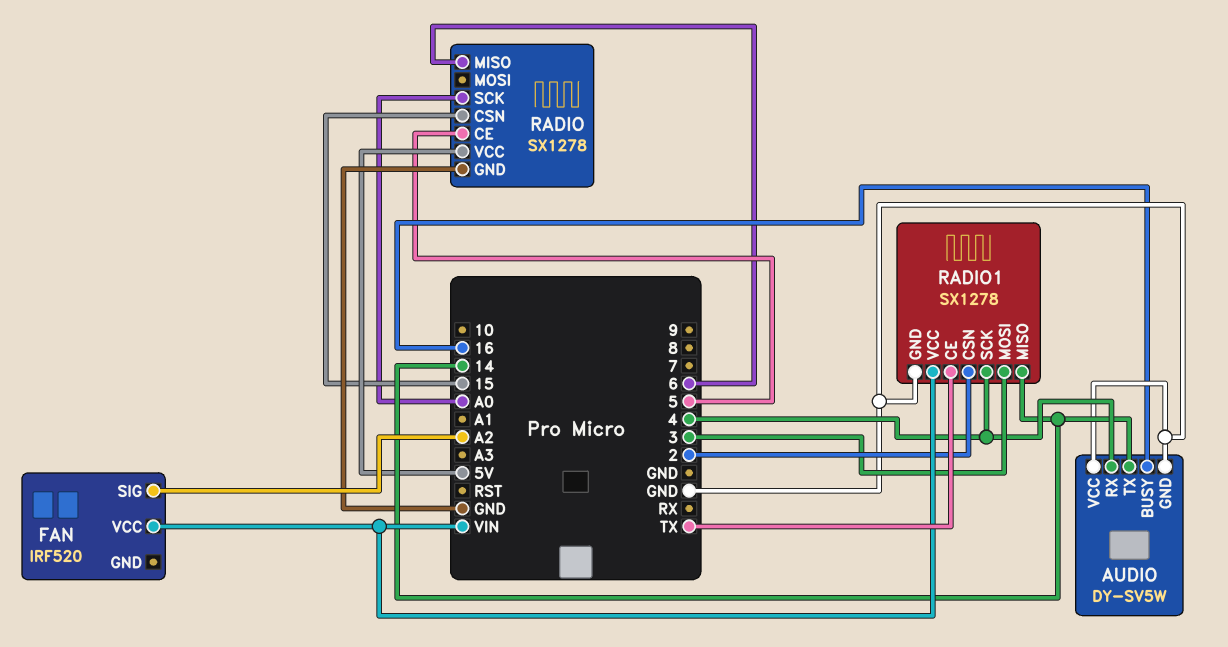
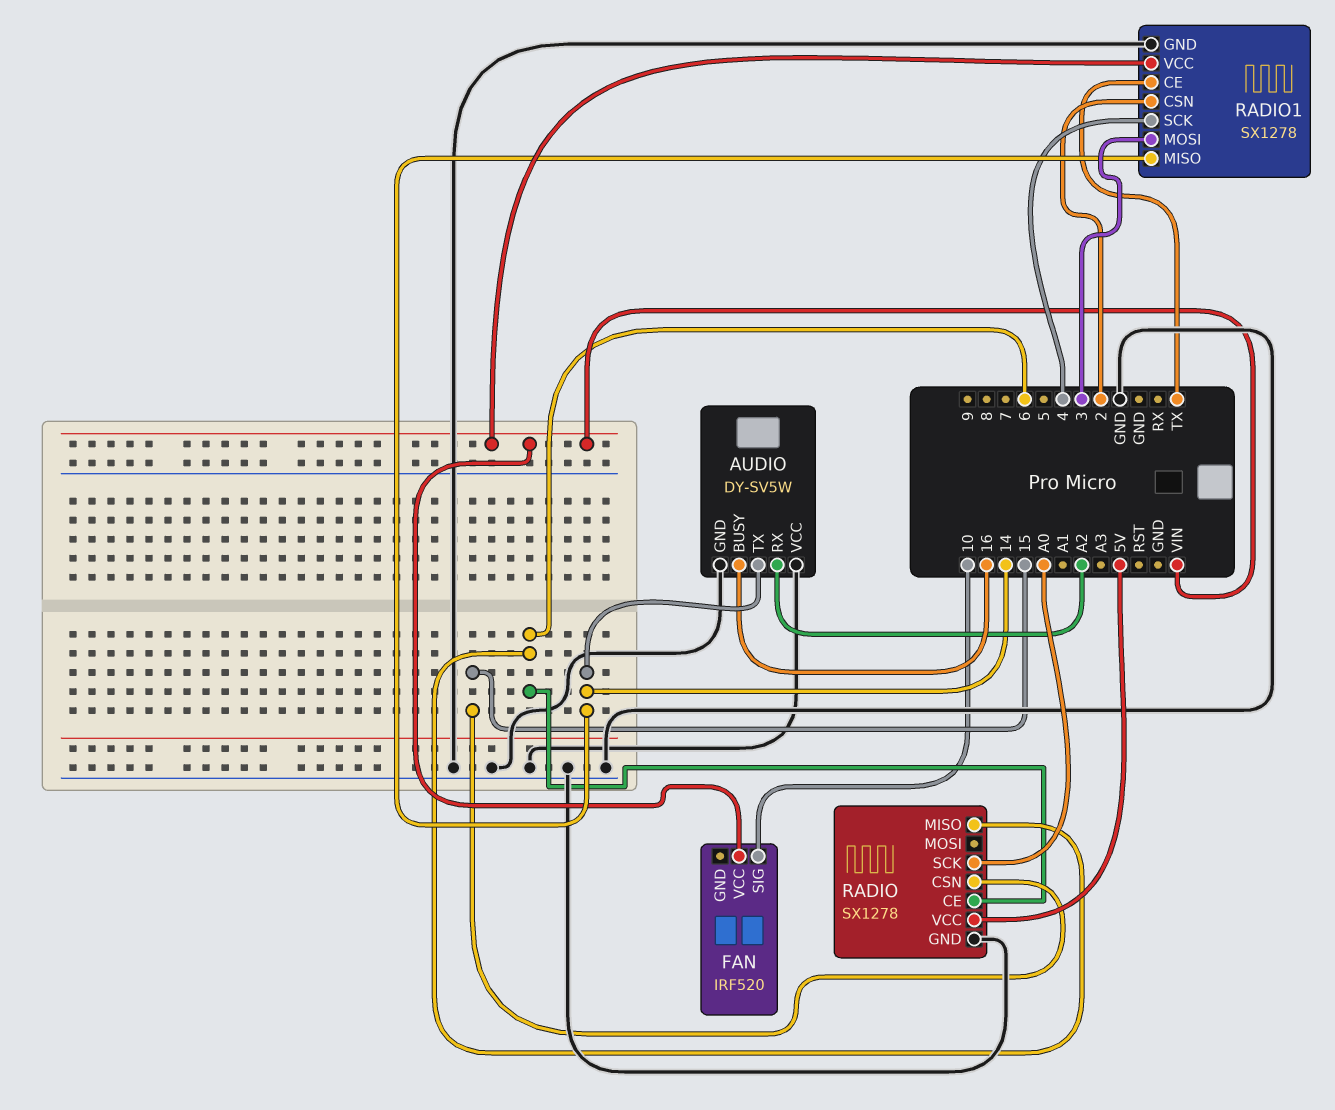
AUDIO pin RX: 4 -> A2
FAN pin SIG: A2 -> 10
RADIO pin CE: 5 -> 6

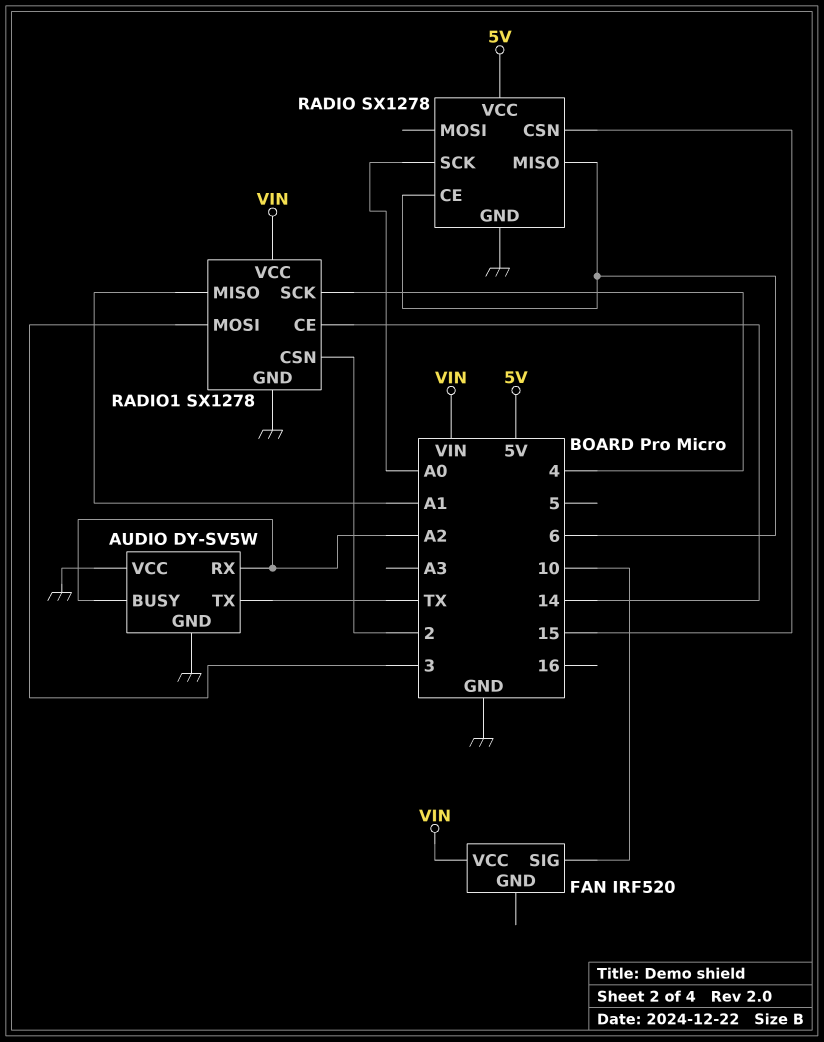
AUDIO pin BUSY: 16 -> A2
AUDIO pin TX: 14 -> TX
RADIO1 pin CE: TX -> 14
RADIO1 pin MISO: 14 -> A1

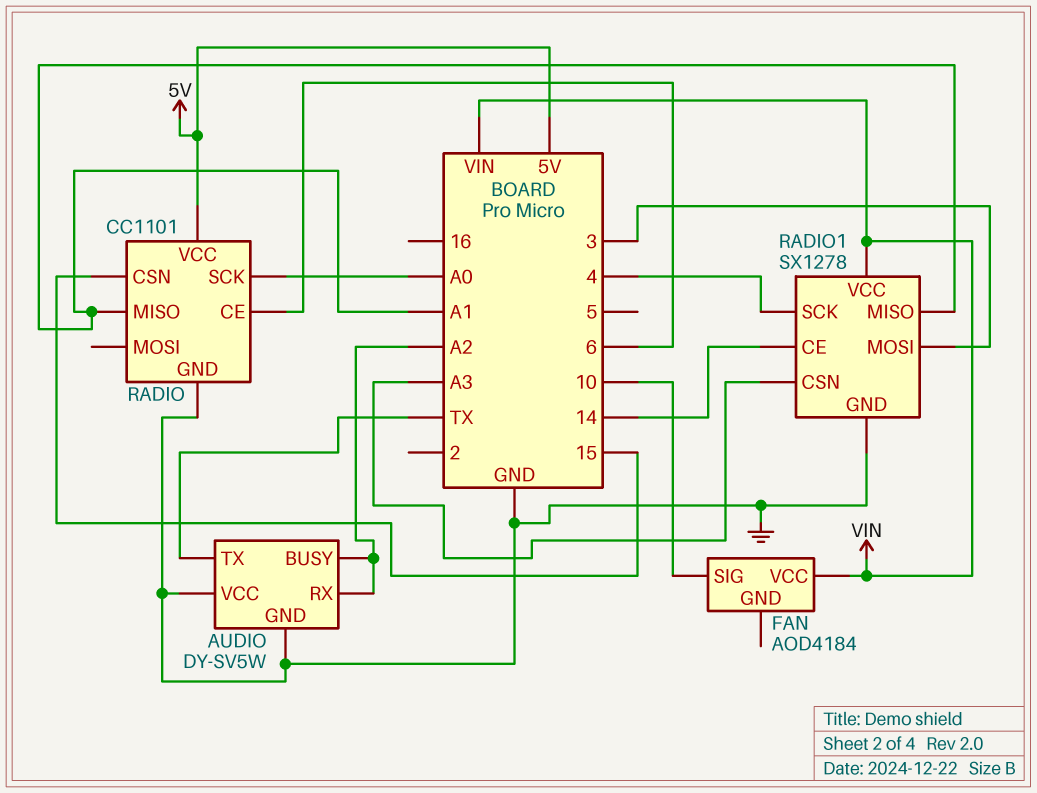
FAN: IRF520 -> AOD4184
RADIO: SX1278 -> CC1101
RADIO pin MISO: 6 -> A1
RADIO1 pin CSN: 2 -> A3

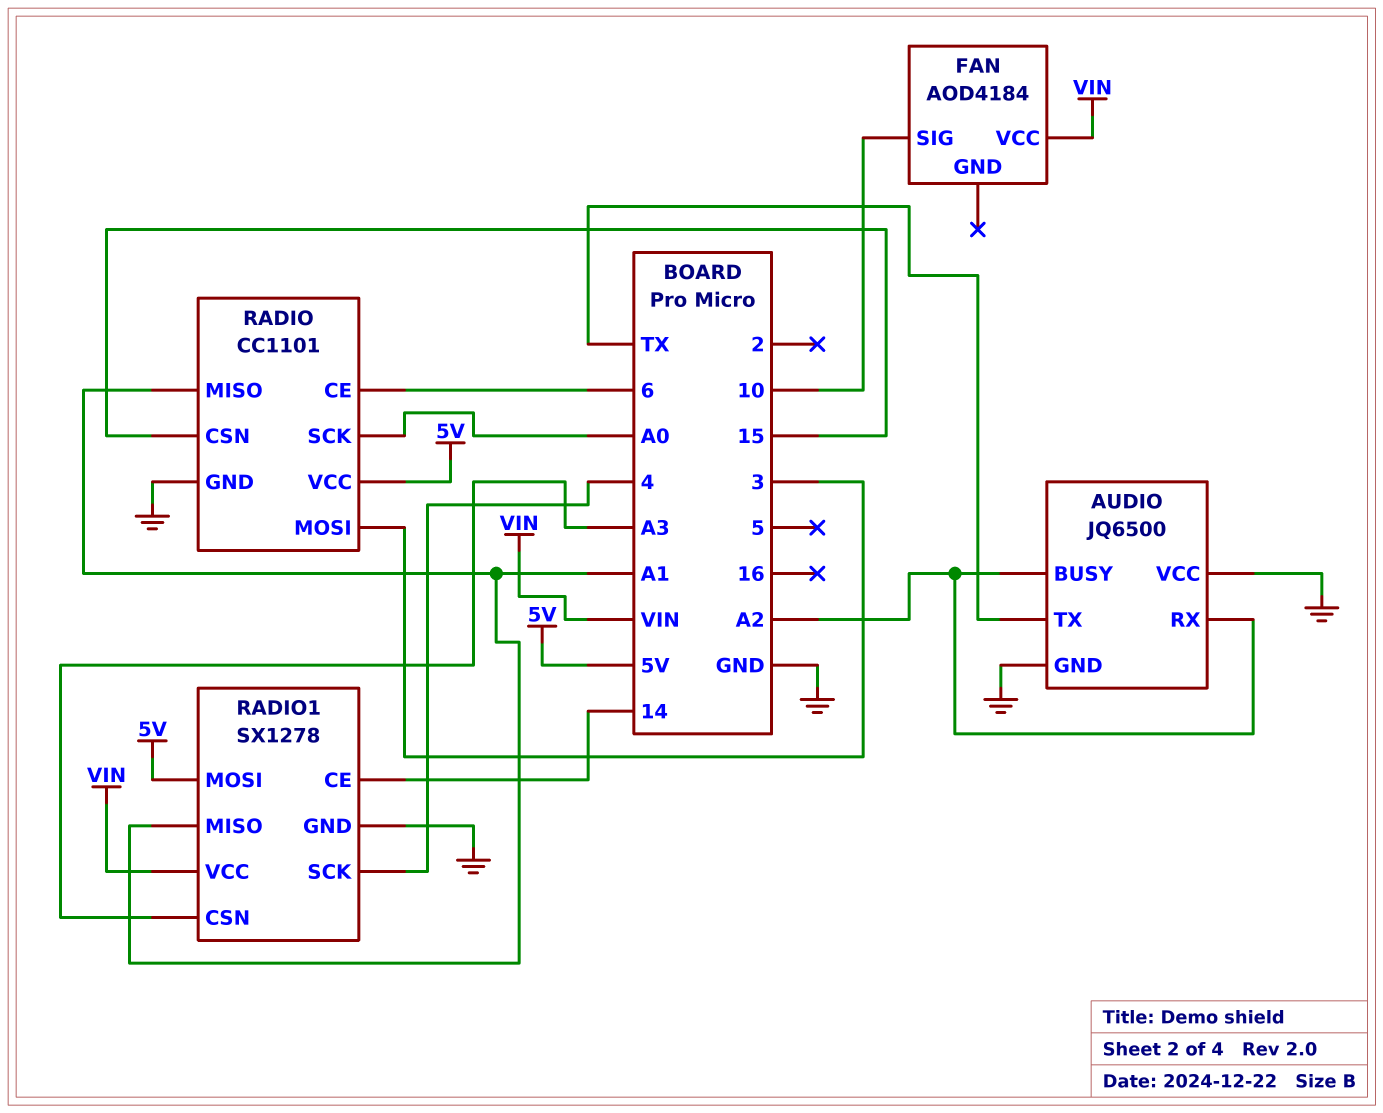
AUDIO: DY-SV5W -> JQ6500
RADIO pin MOSI: none -> 3
RADIO1 pin MOSI: 3 -> 5V

